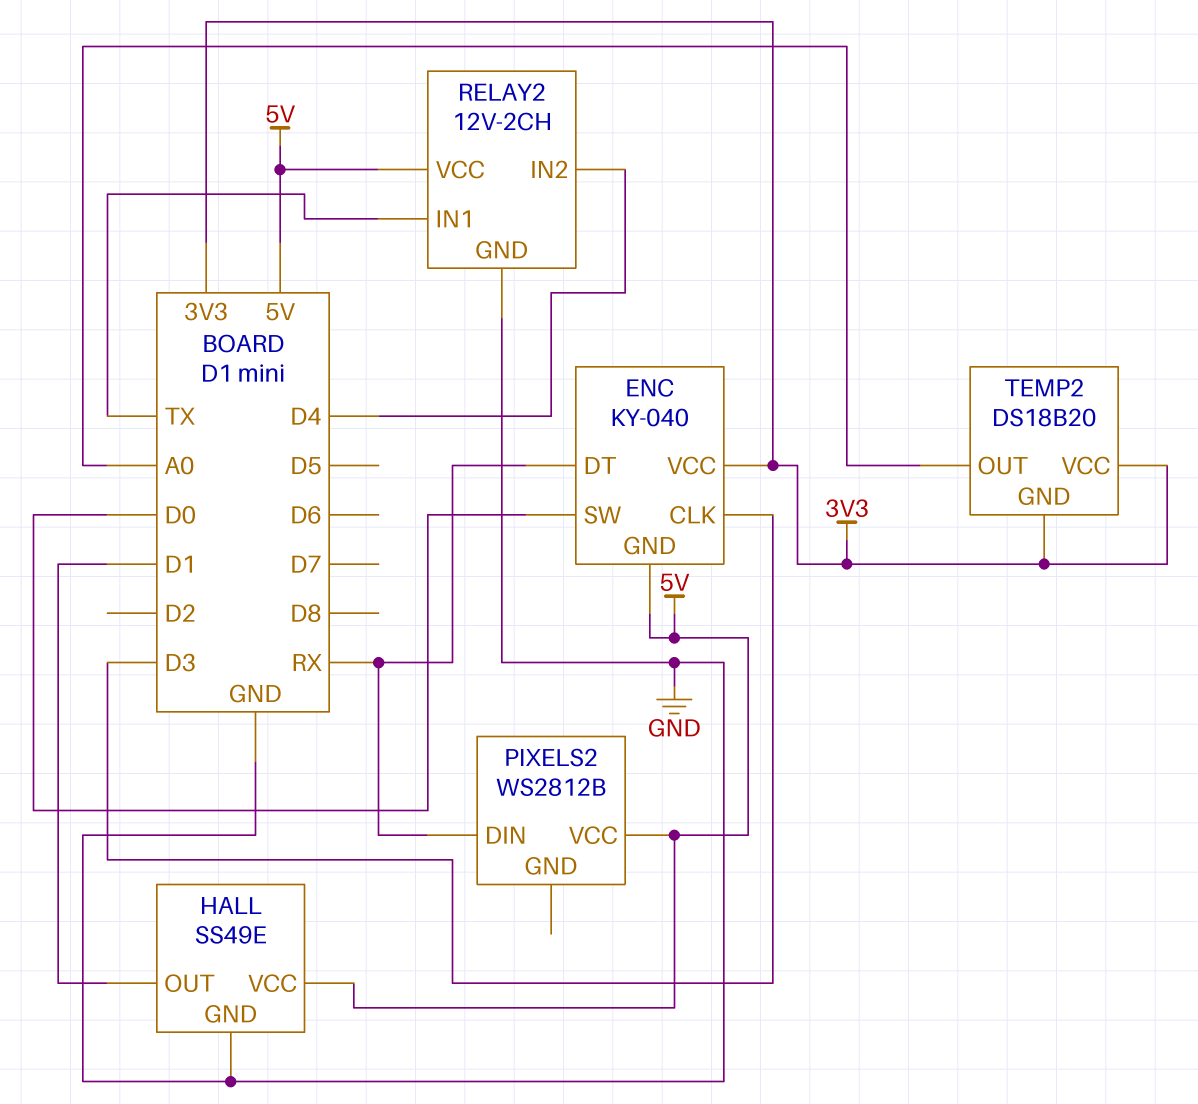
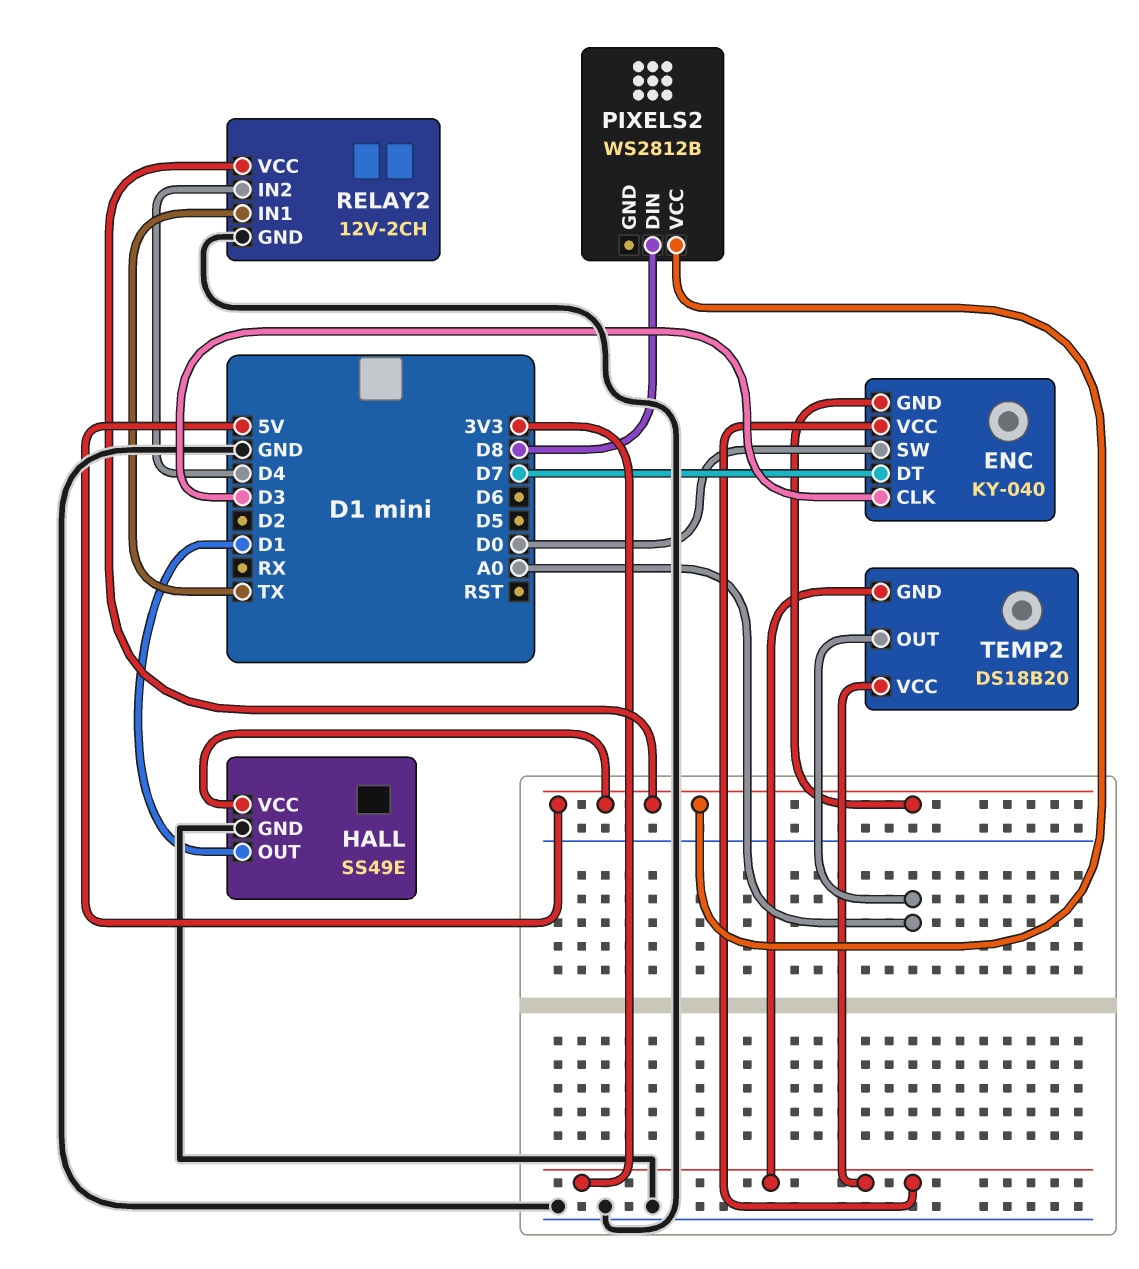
ENC pin DT: RX -> D7
PIXELS2 pin DIN: RX -> D8

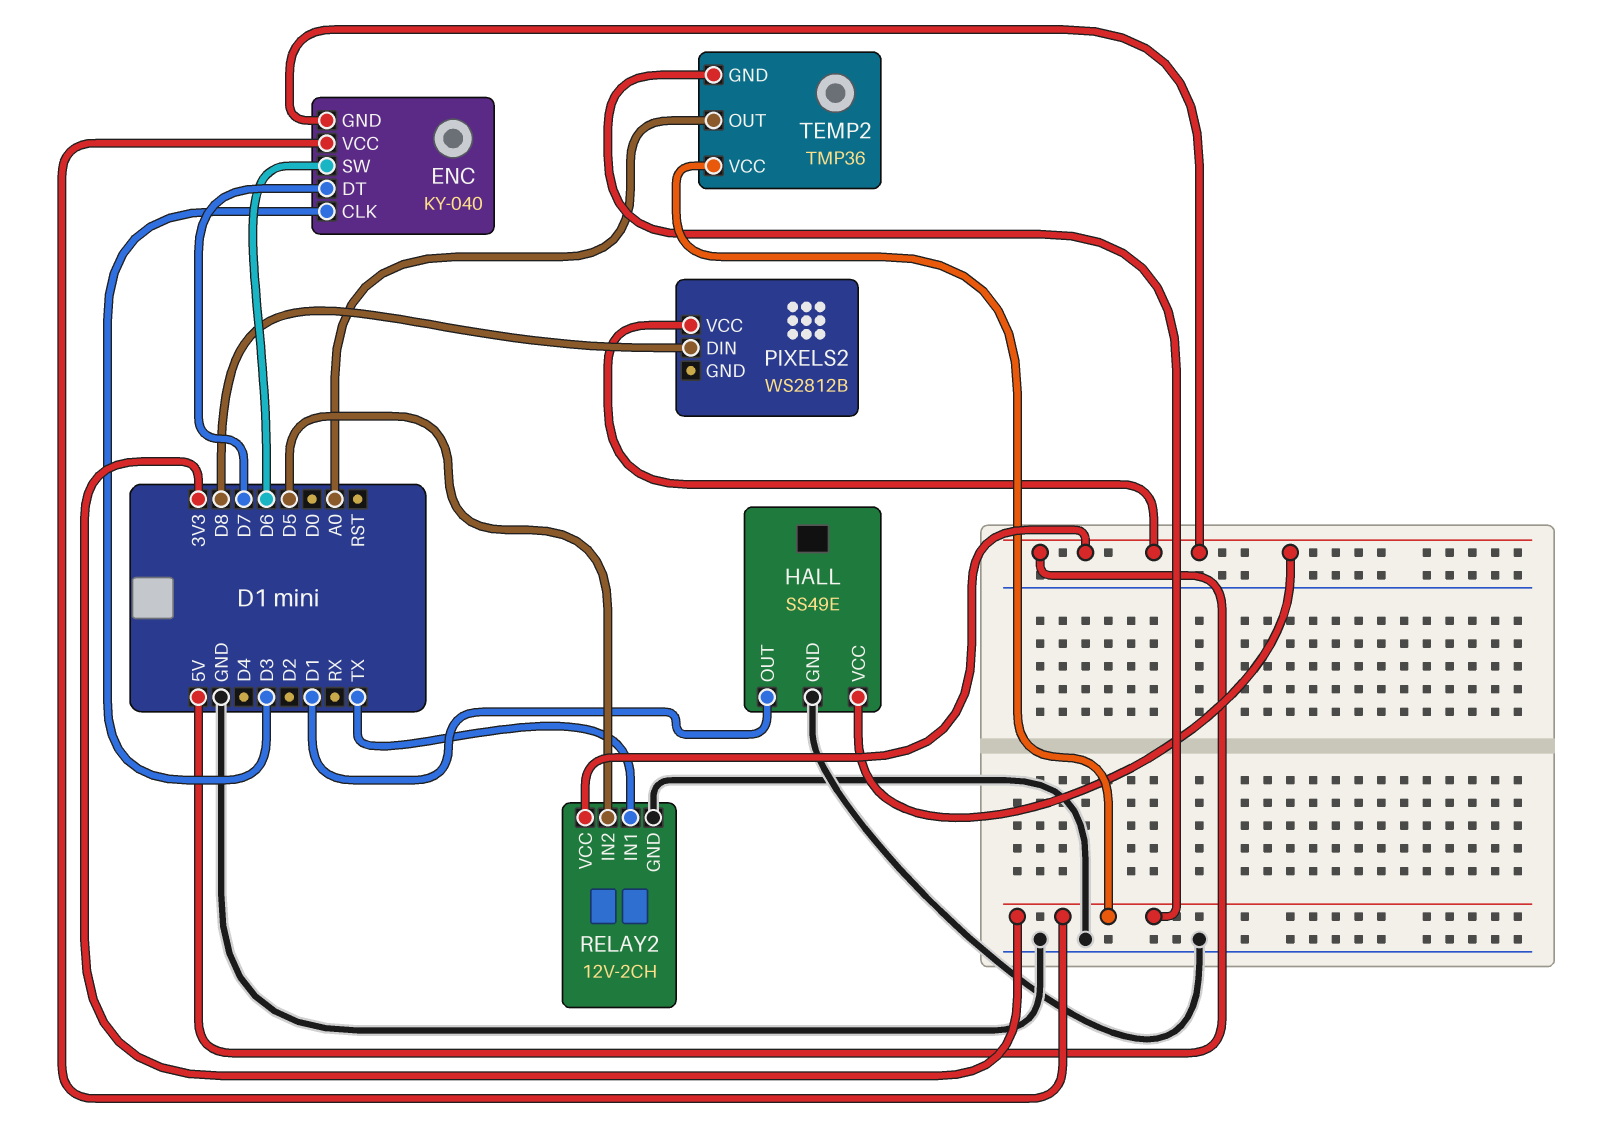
ENC pin SW: D0 -> D6
RELAY2 pin IN2: D4 -> D5
TEMP2: DS18B20 -> TMP36

